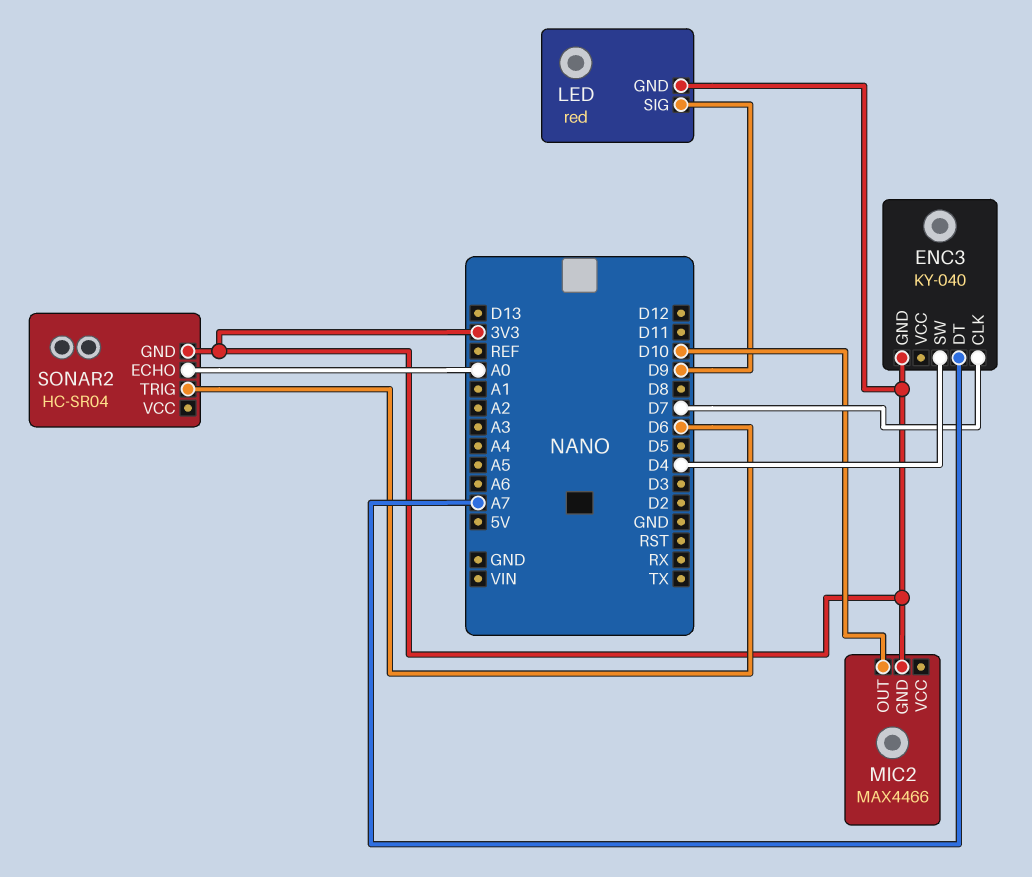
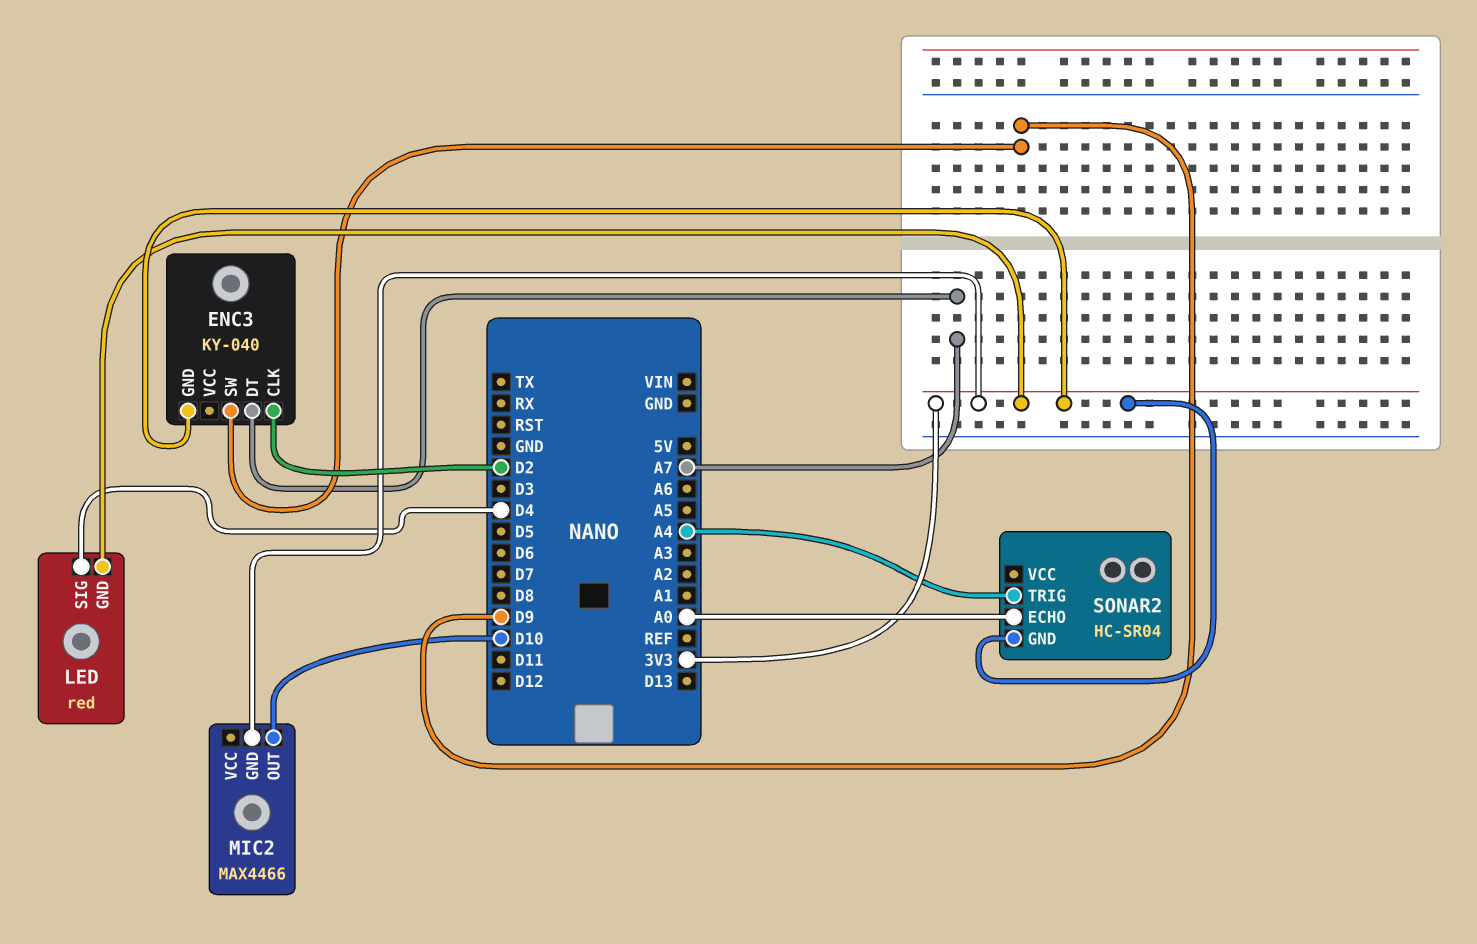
ENC3 pin CLK: D7 -> D2
ENC3 pin SW: D4 -> D9
LED pin SIG: D9 -> D4
SONAR2 pin TRIG: D6 -> A4

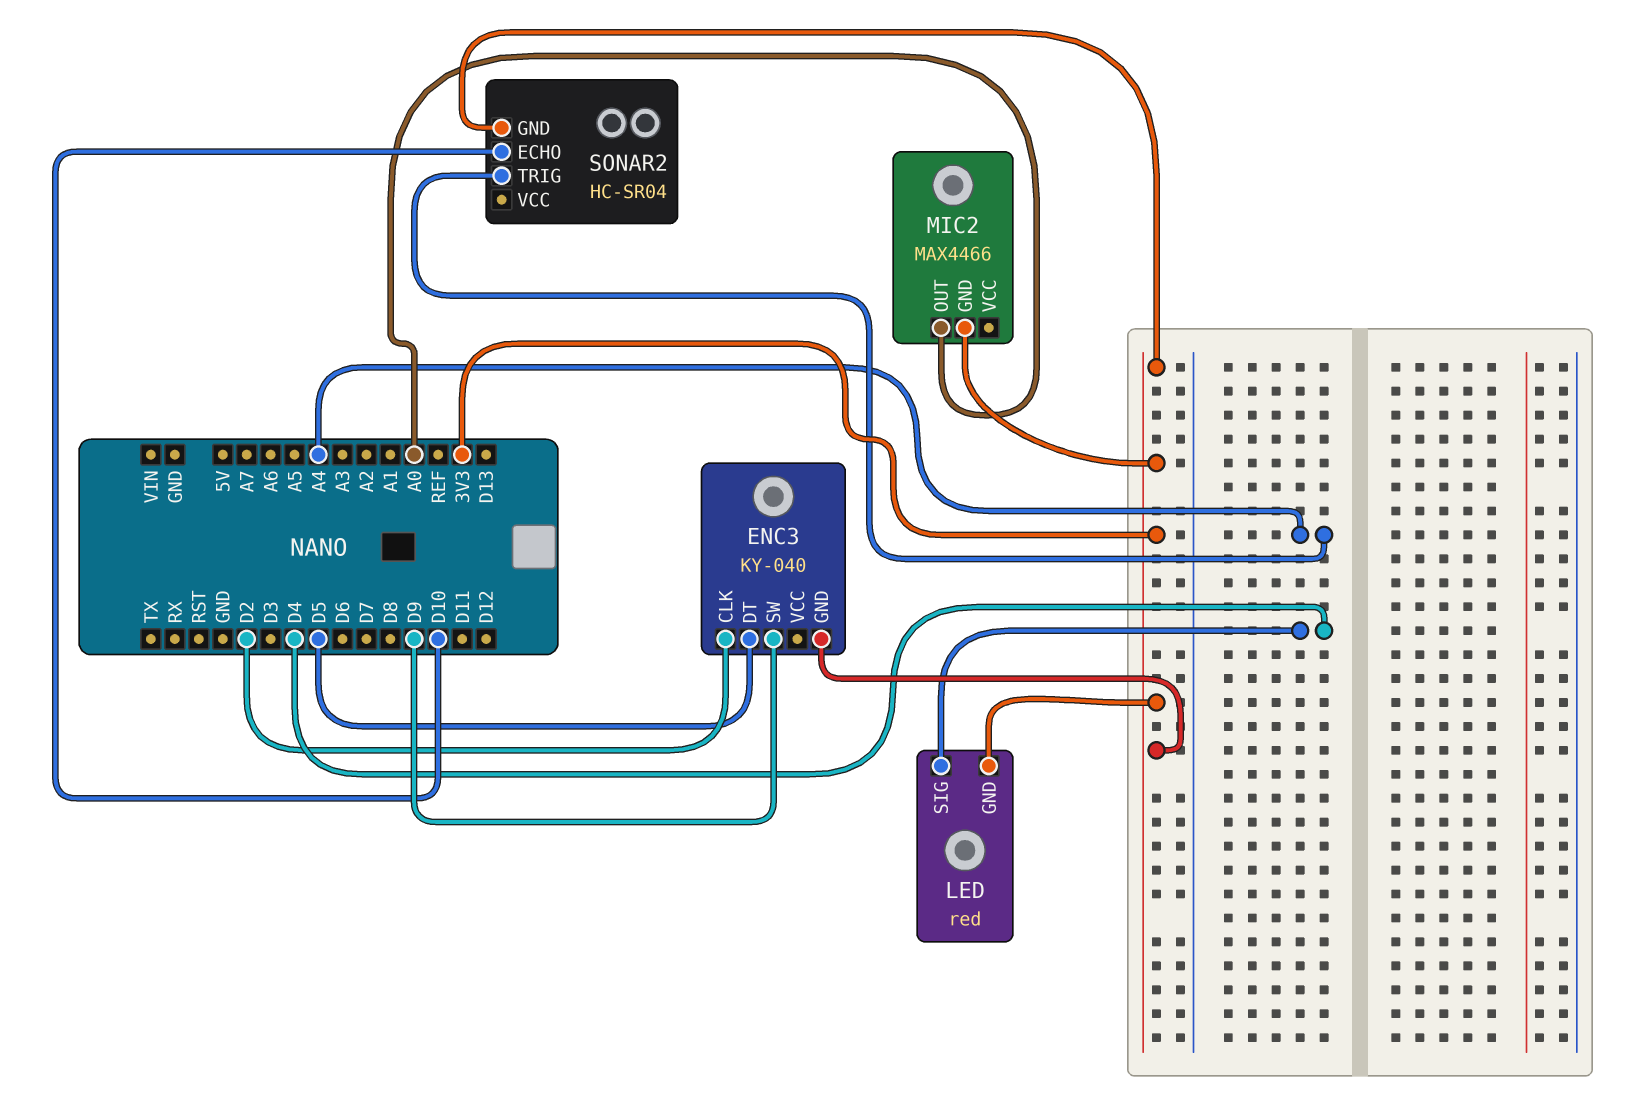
ENC3 pin DT: A7 -> D5
MIC2 pin OUT: D10 -> A0
SONAR2 pin ECHO: A0 -> D10

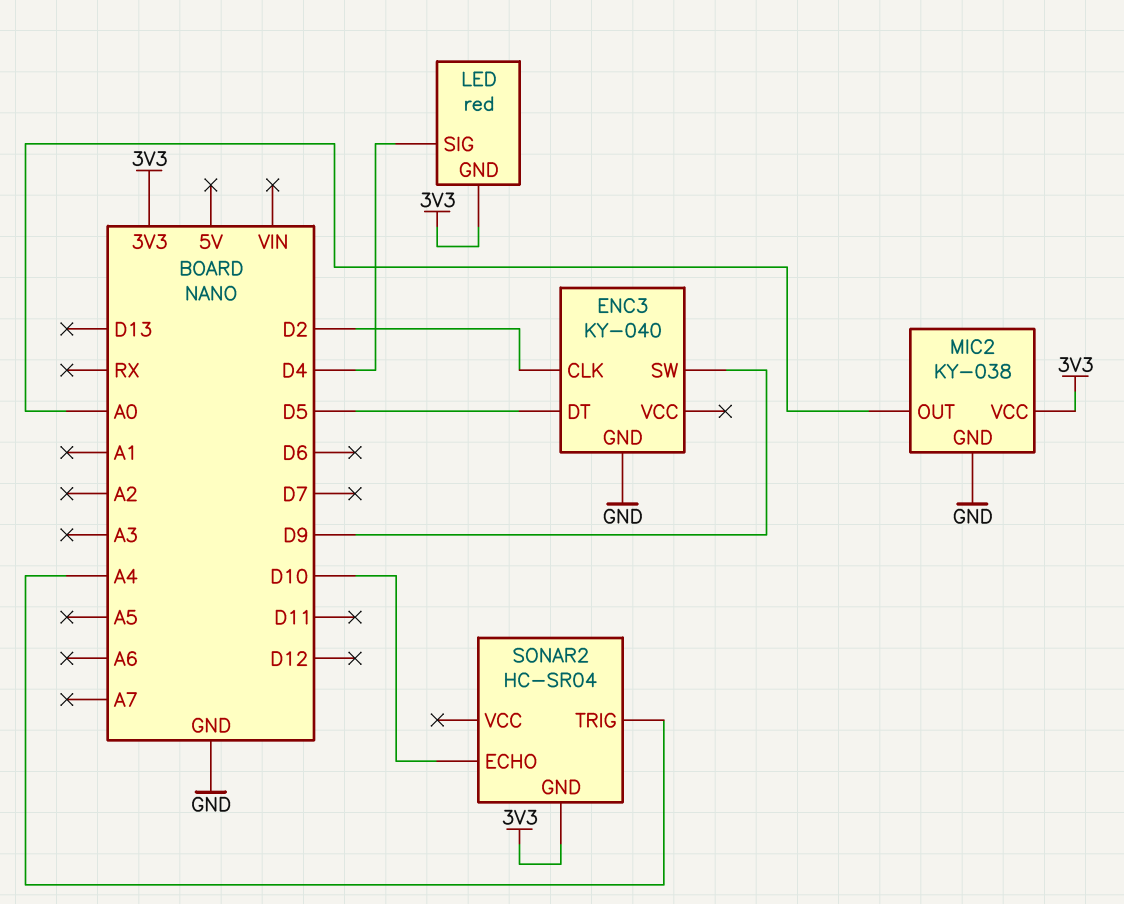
ENC3 pin GND: 3V3 -> GND
MIC2: MAX4466 -> KY-038
MIC2 pin GND: 3V3 -> GND
MIC2 pin VCC: none -> 3V3

